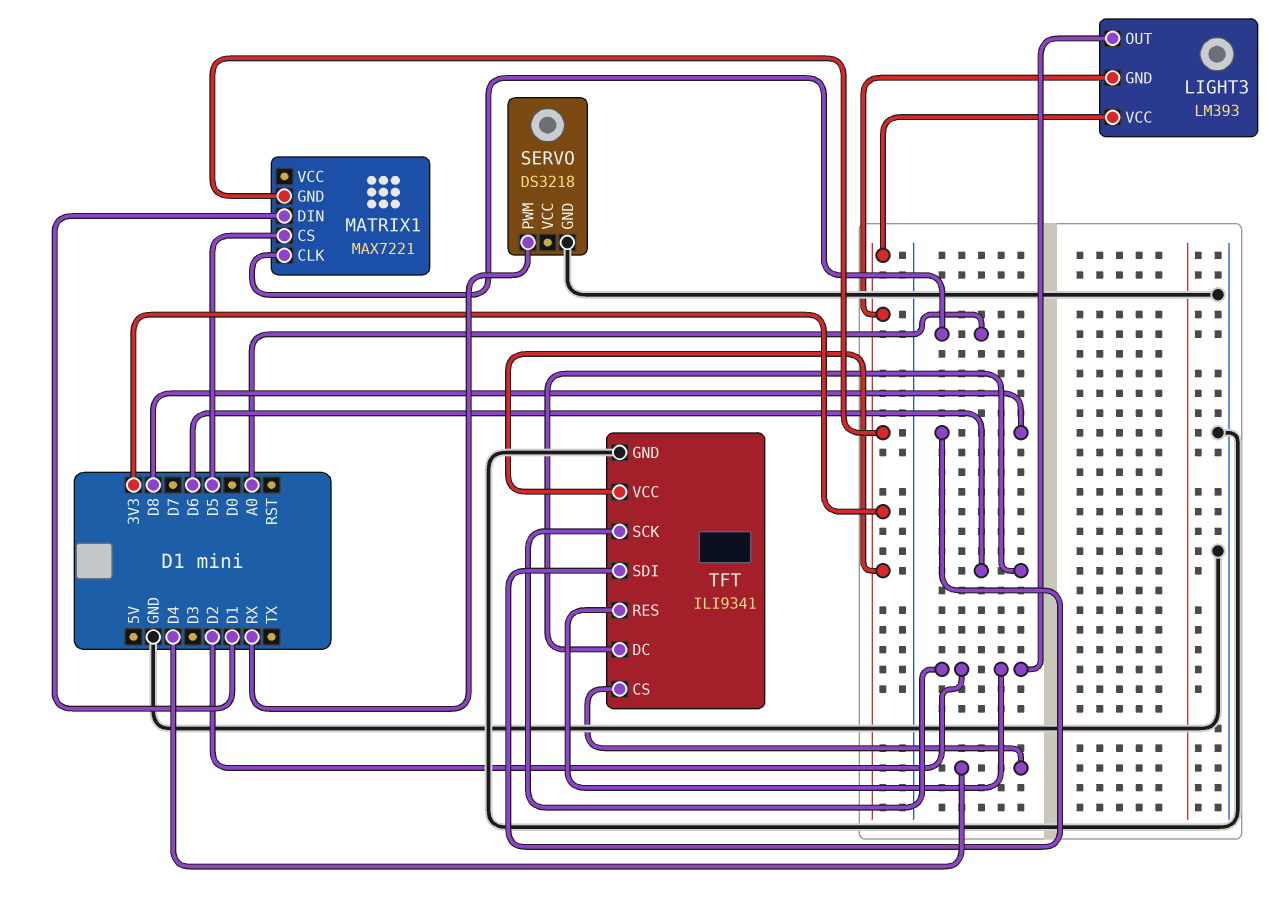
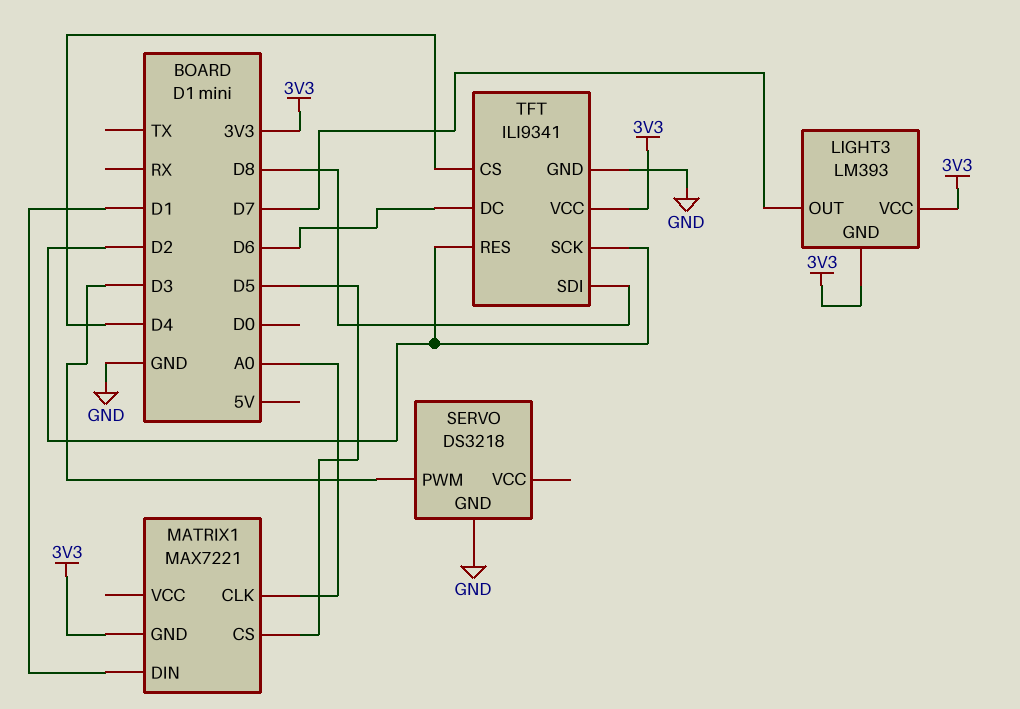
LIGHT3 pin OUT: D2 -> D7
SERVO pin PWM: RX -> D3

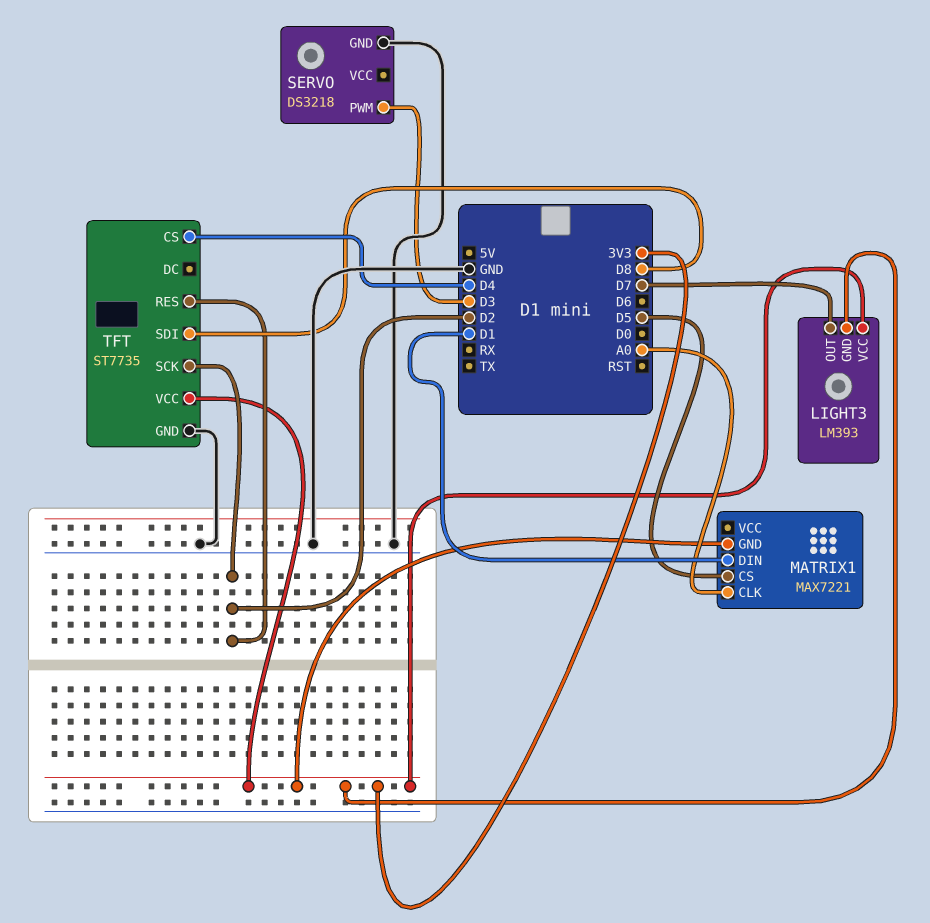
TFT: ILI9341 -> ST7735
TFT pin DC: D6 -> none

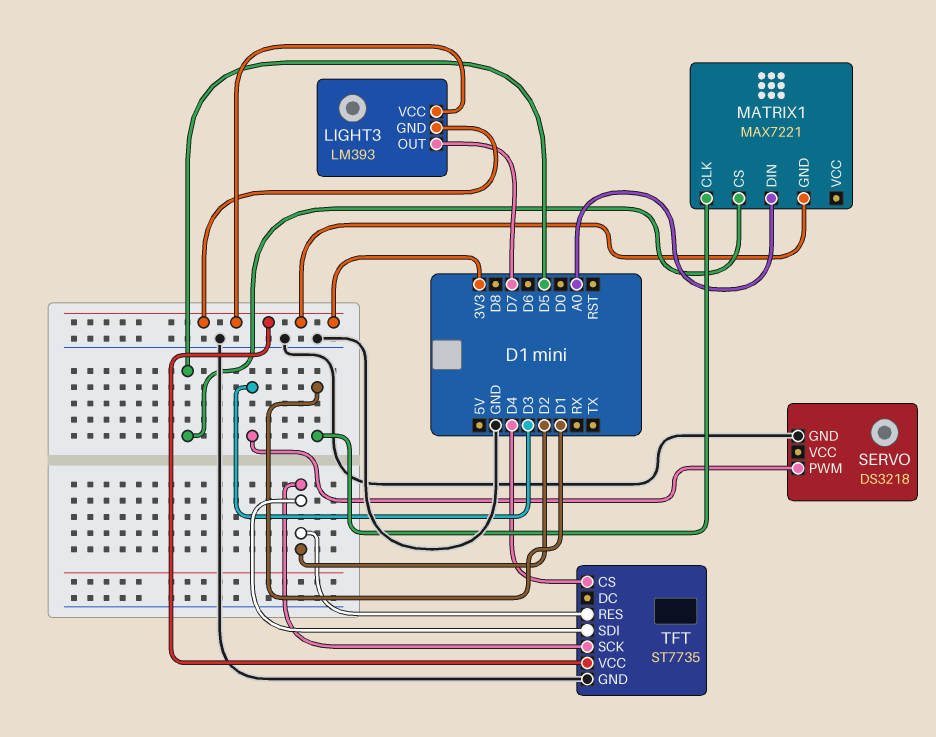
MATRIX1 pin CLK: A0 -> D1
MATRIX1 pin DIN: D1 -> A0
TFT pin SDI: D8 -> D2

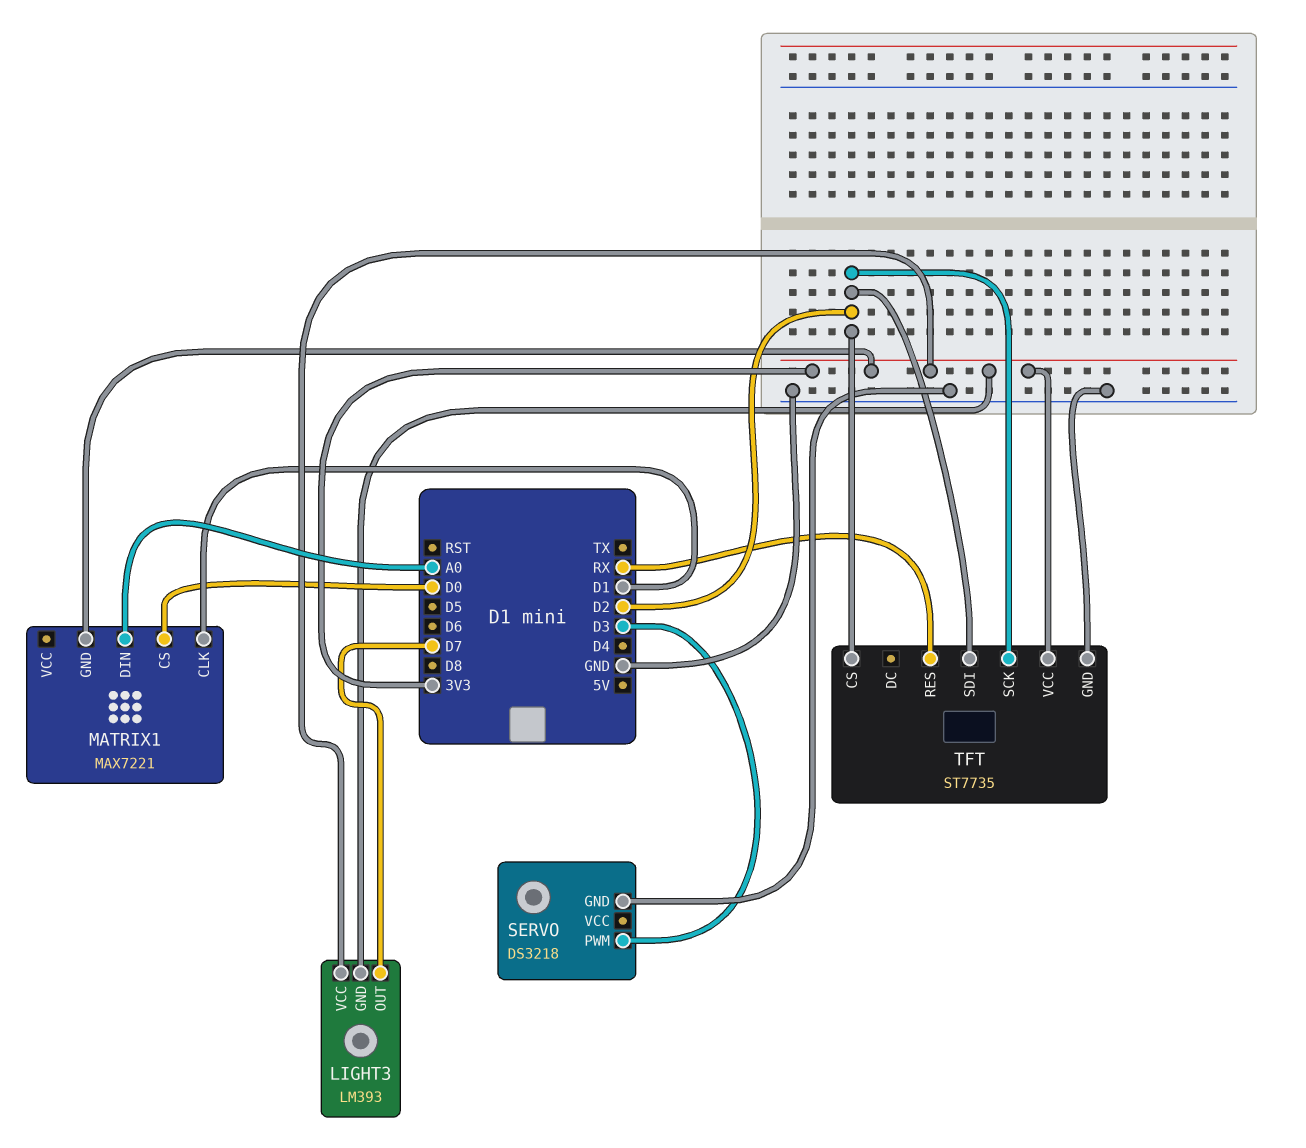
MATRIX1 pin CS: D5 -> D0
TFT pin CS: D4 -> D2
TFT pin RES: D2 -> RX

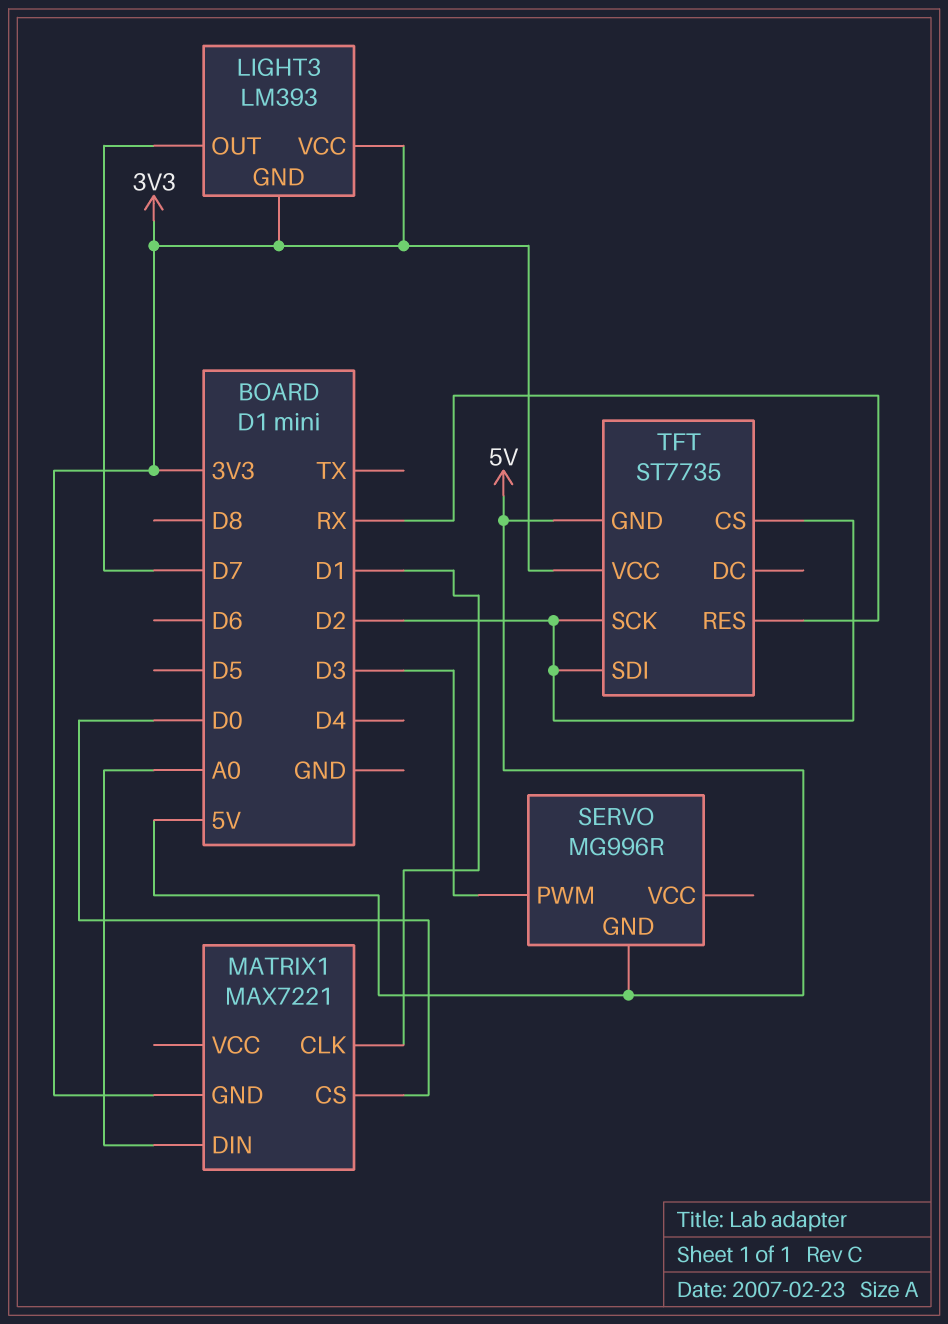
SERVO: DS3218 -> MG996R
SERVO pin GND: GND -> 5V
TFT pin GND: GND -> 5V

